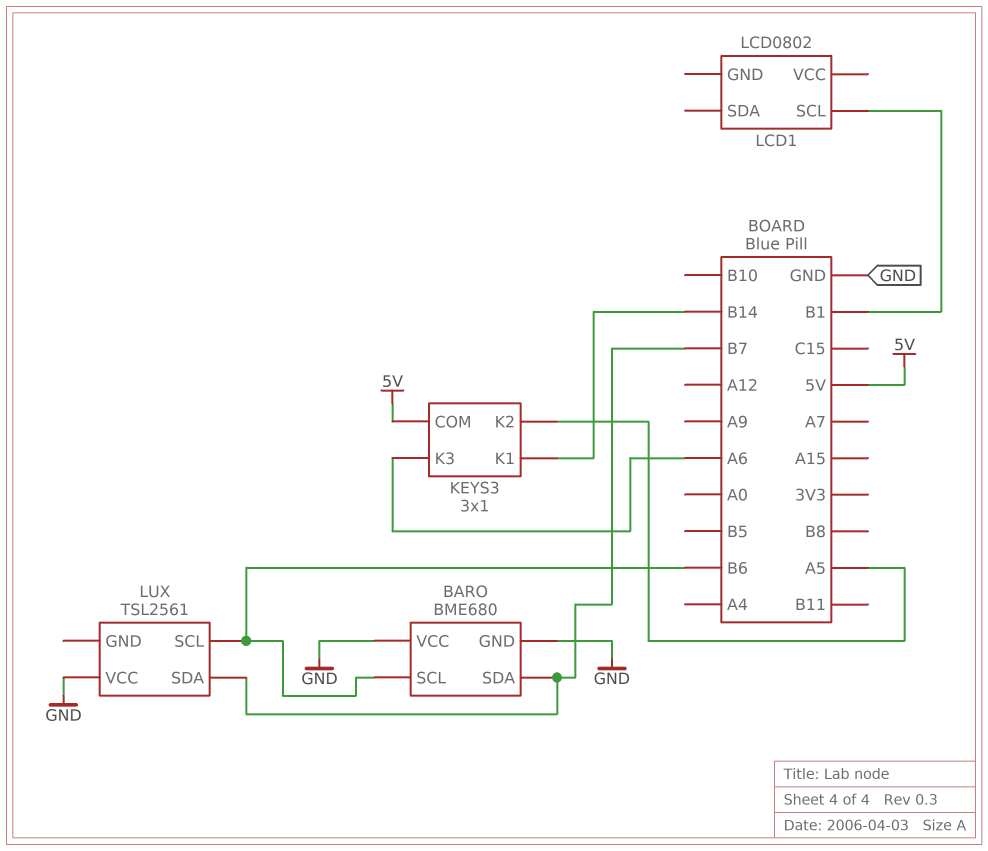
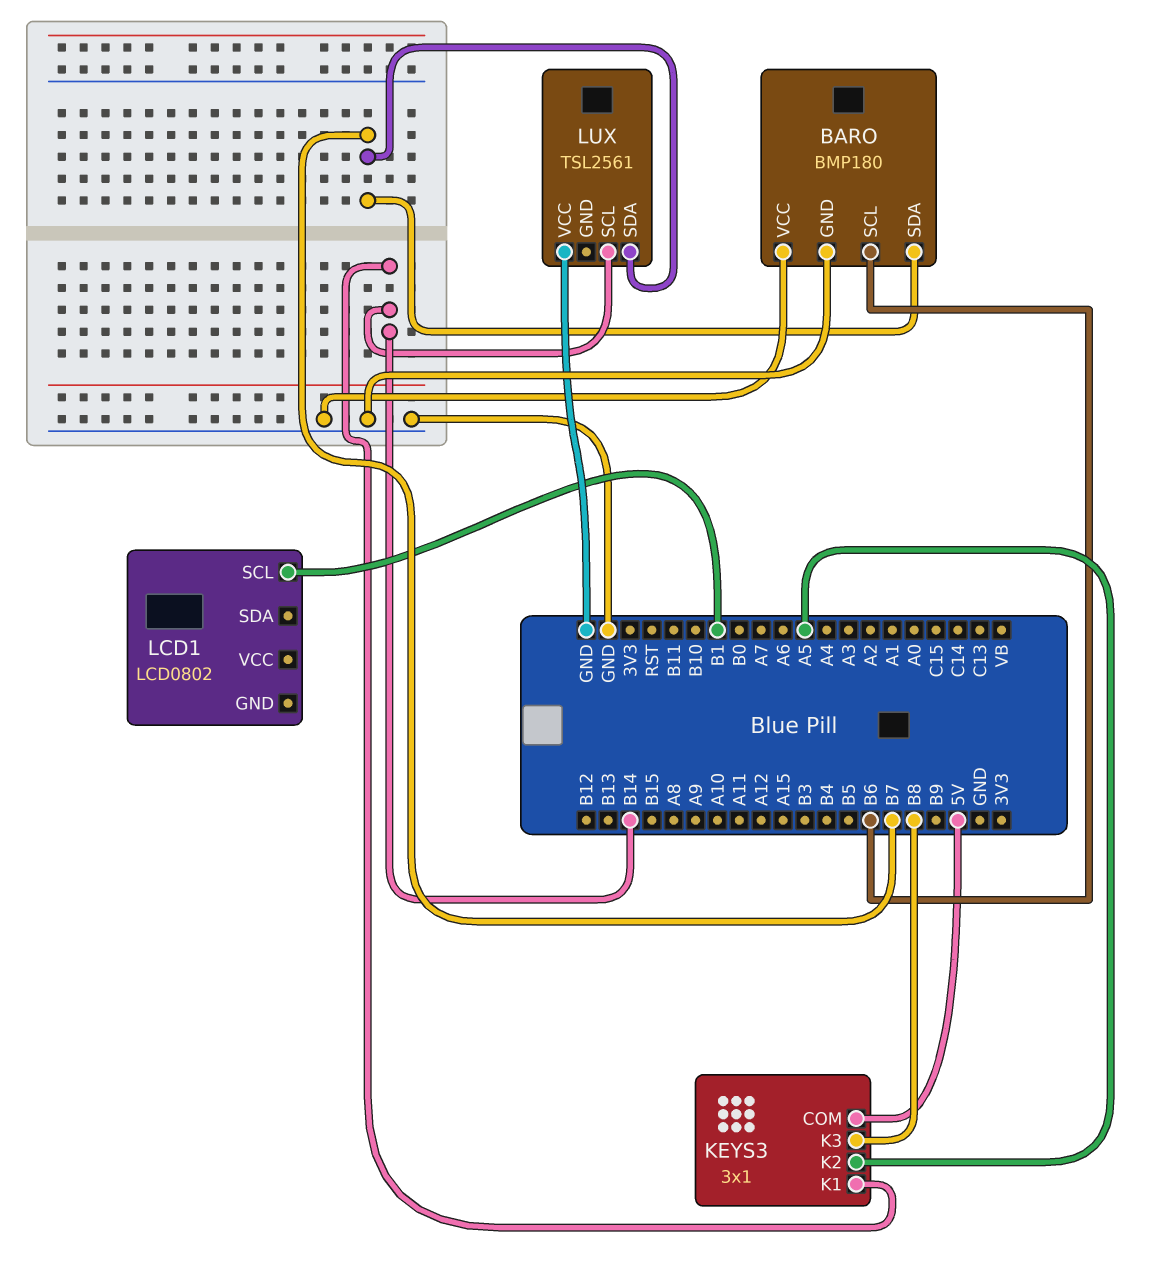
BARO: BME680 -> BMP180
KEYS3 pin K3: A6 -> B8
LUX pin SCL: B6 -> B14

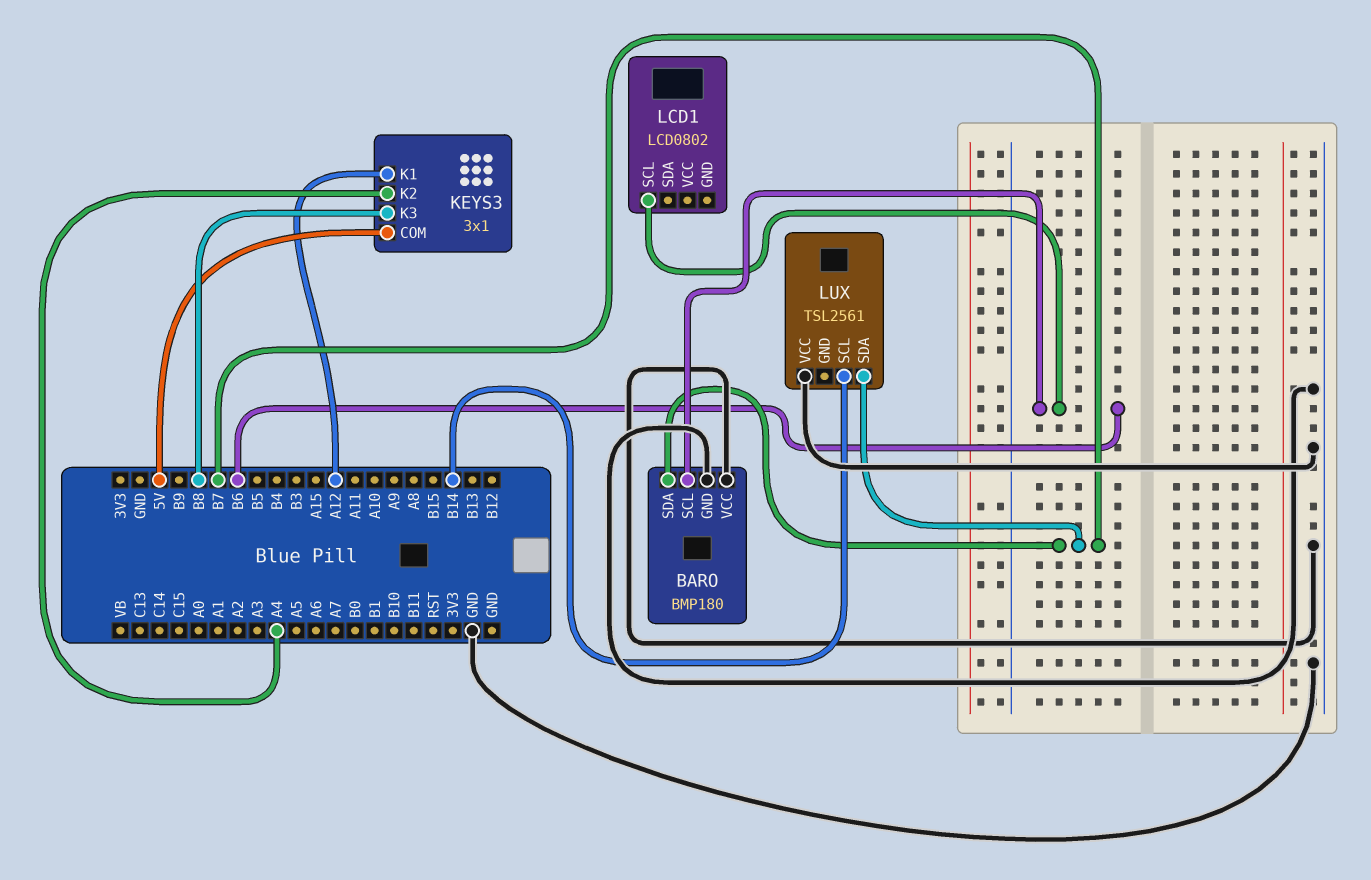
KEYS3 pin K1: B14 -> A12
KEYS3 pin K2: A5 -> A4
LCD1 pin SCL: B1 -> B6

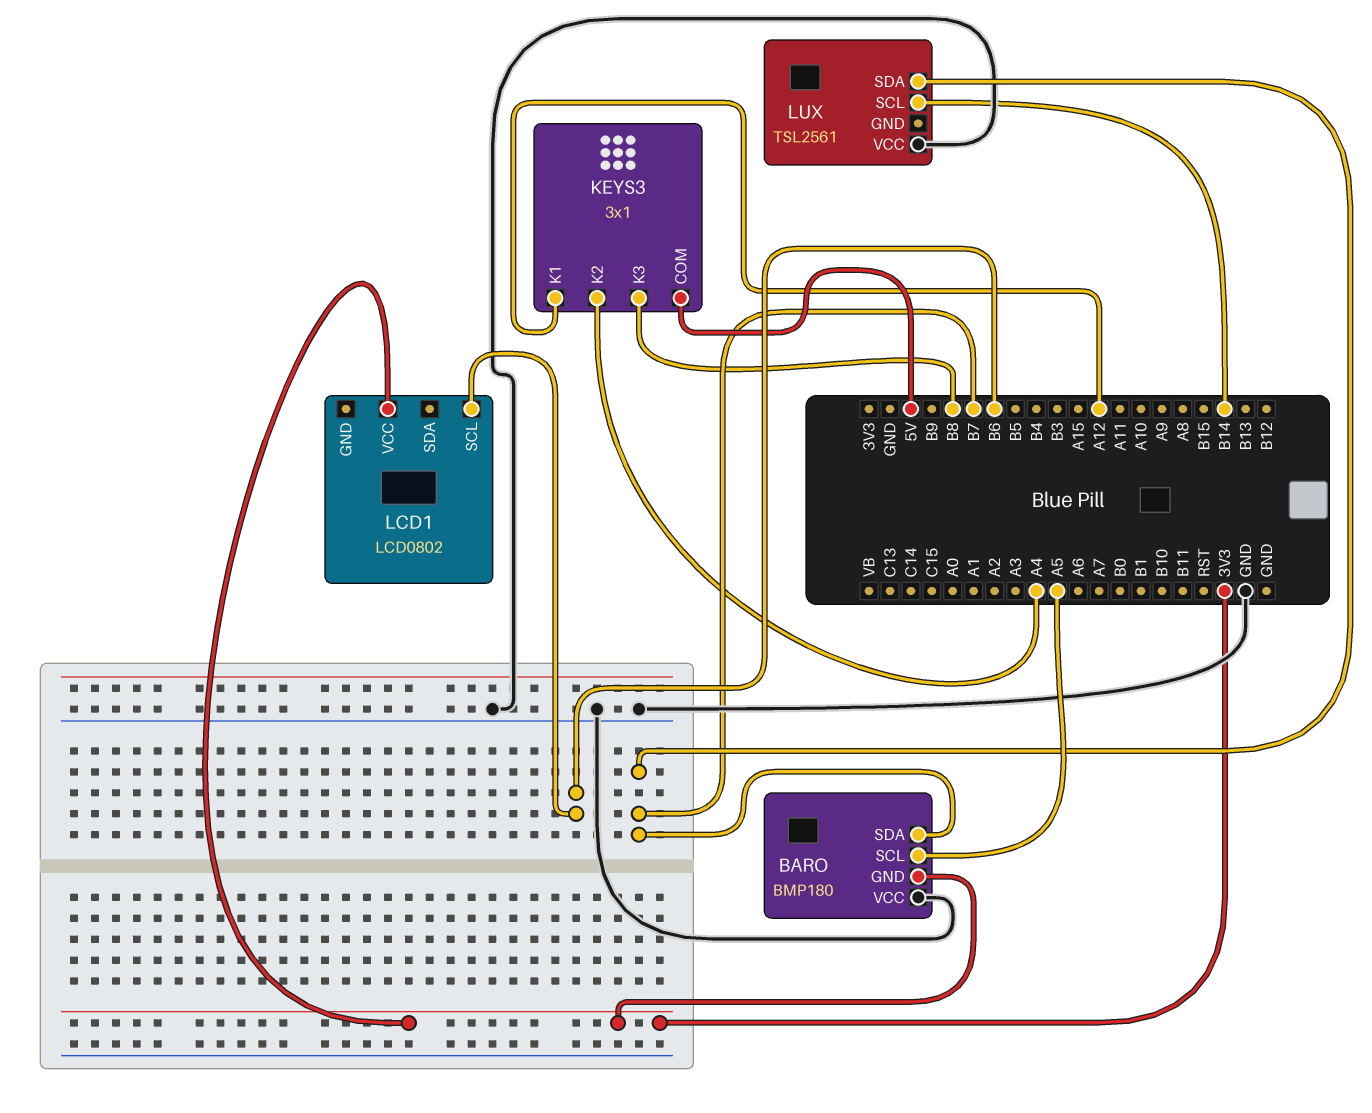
BARO pin GND: GND -> 3V3
BARO pin SCL: B6 -> A5
LCD1 pin VCC: none -> 3V3

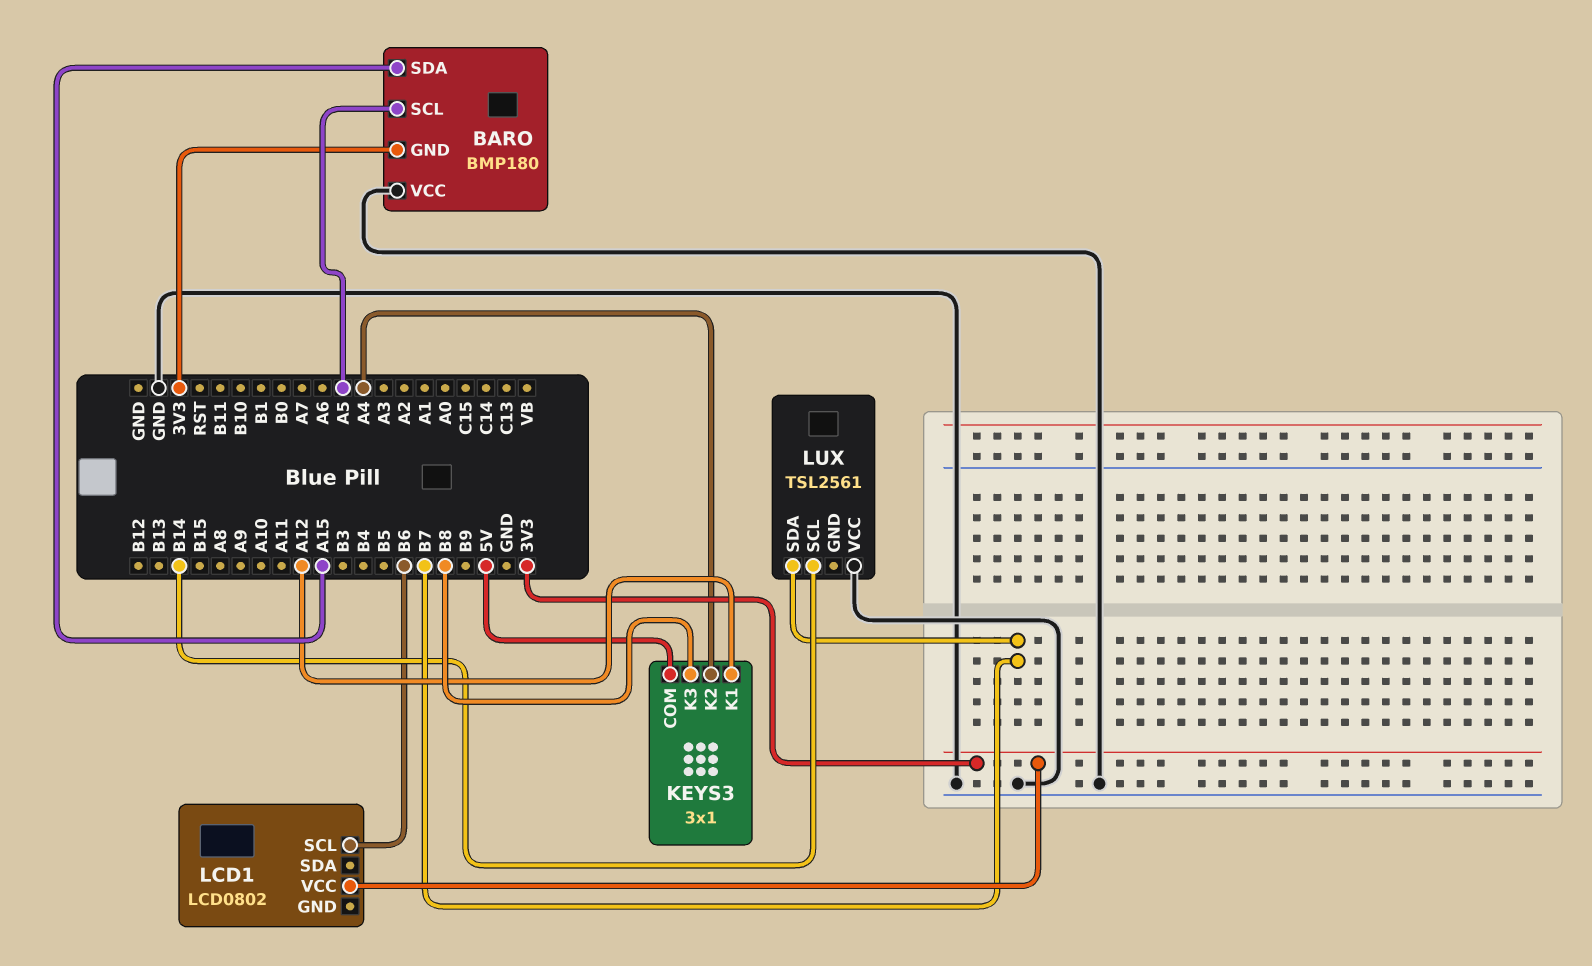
BARO pin SDA: B7 -> A15

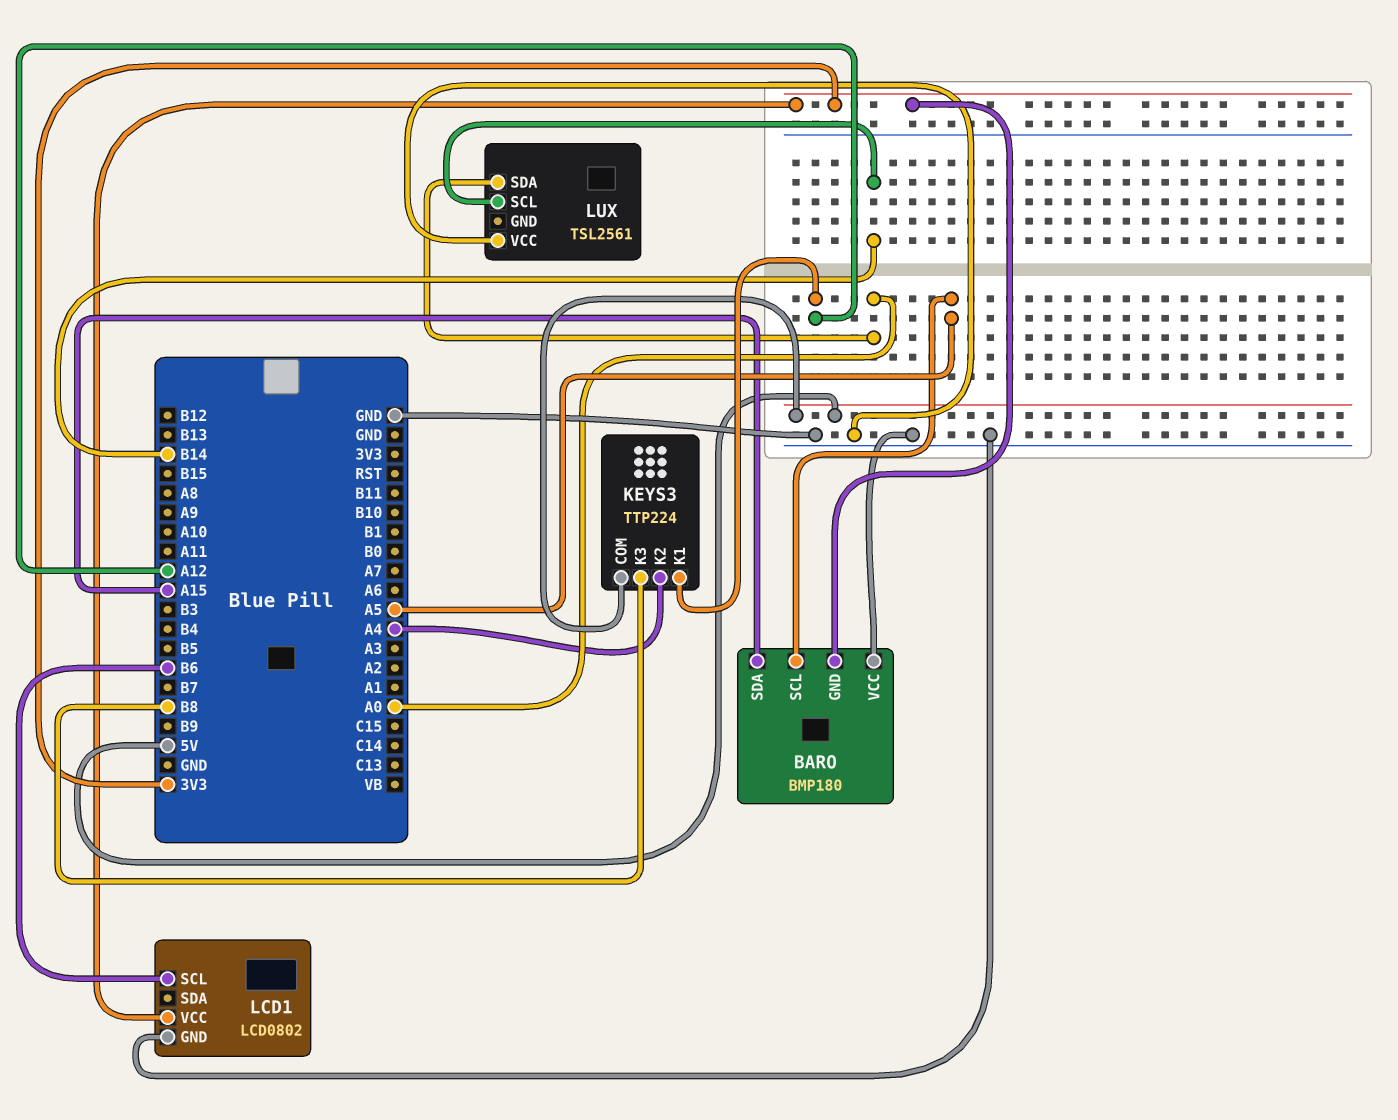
KEYS3: 3x1 -> TTP224
LCD1 pin GND: none -> GND
LUX pin SDA: B7 -> A0

